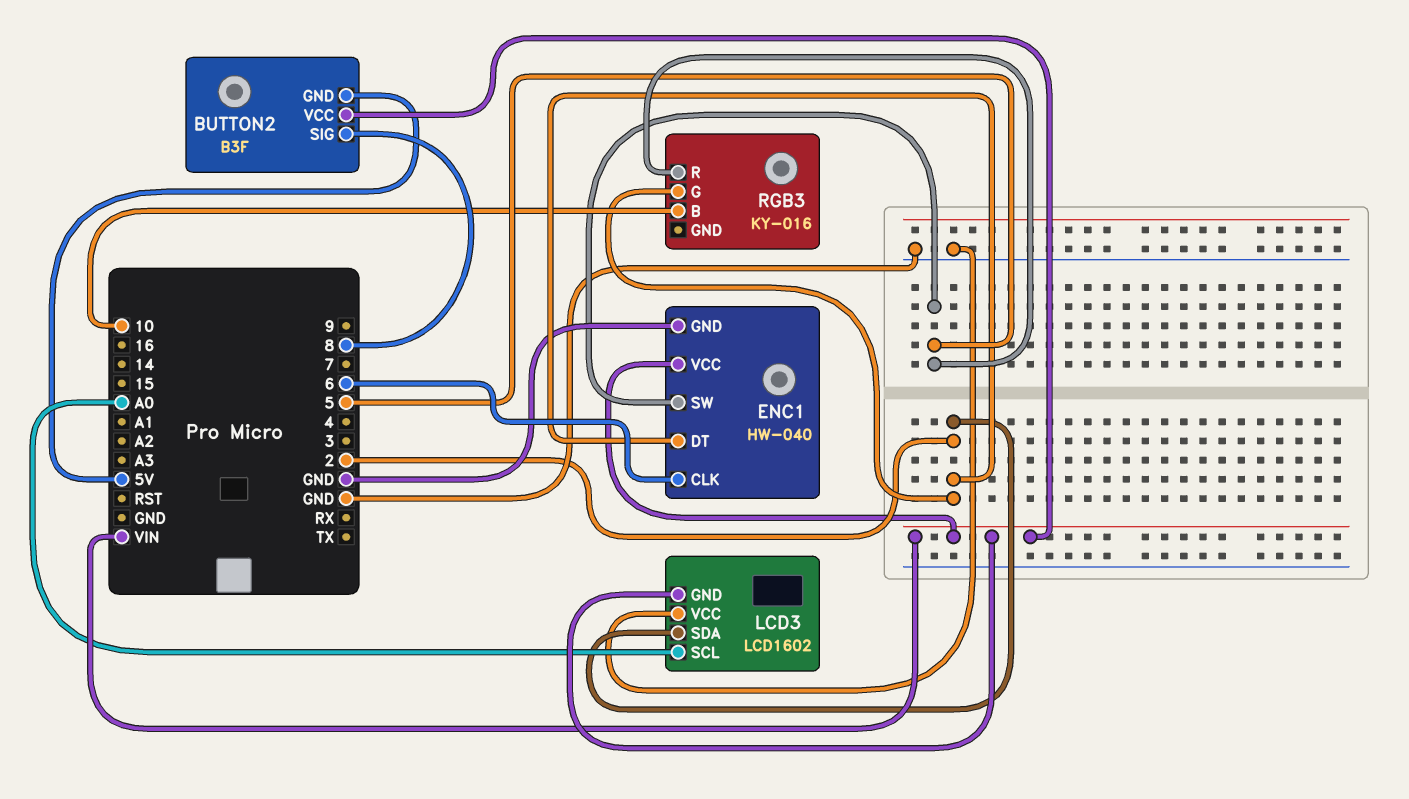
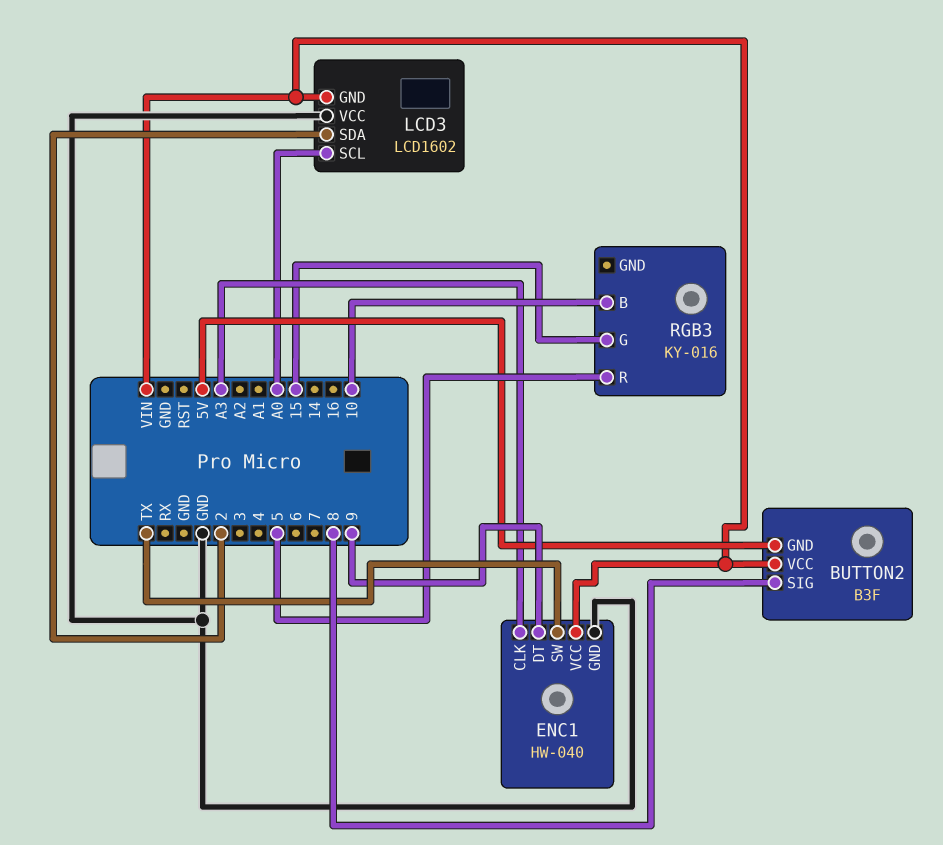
ENC1 pin CLK: 6 -> A3
ENC1 pin DT: 2 -> 9
ENC1 pin SW: 5 -> TX
RGB3 pin G: 2 -> 15

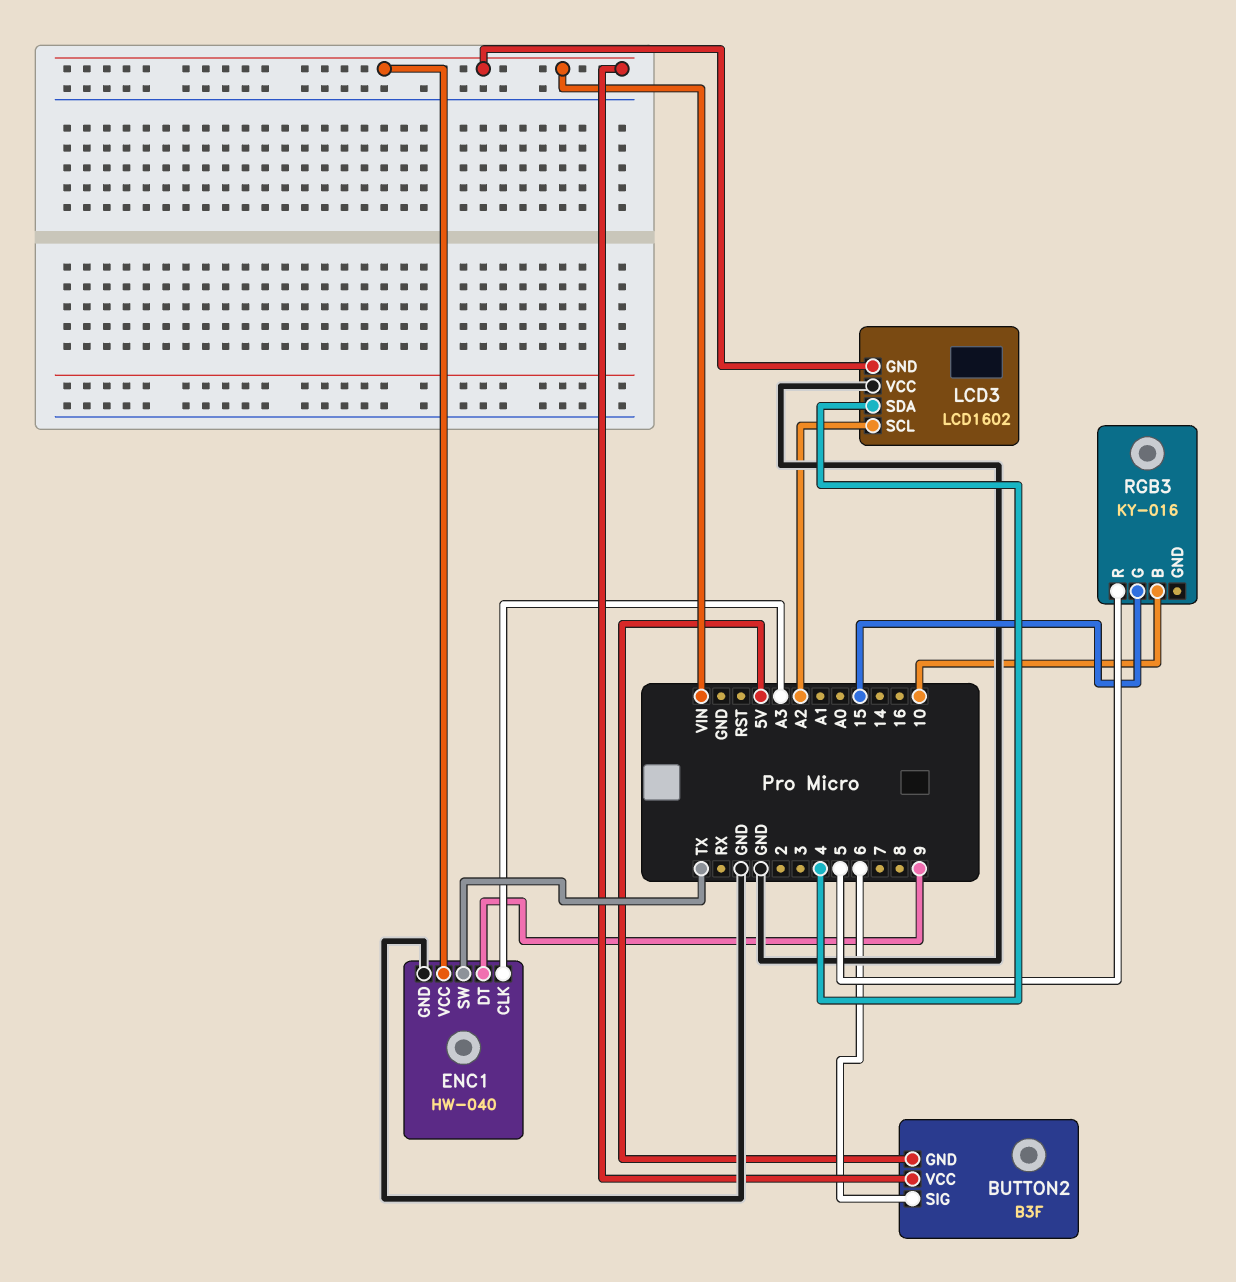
BUTTON2 pin SIG: 8 -> 6
LCD3 pin SCL: A0 -> A2
LCD3 pin SDA: 2 -> 4

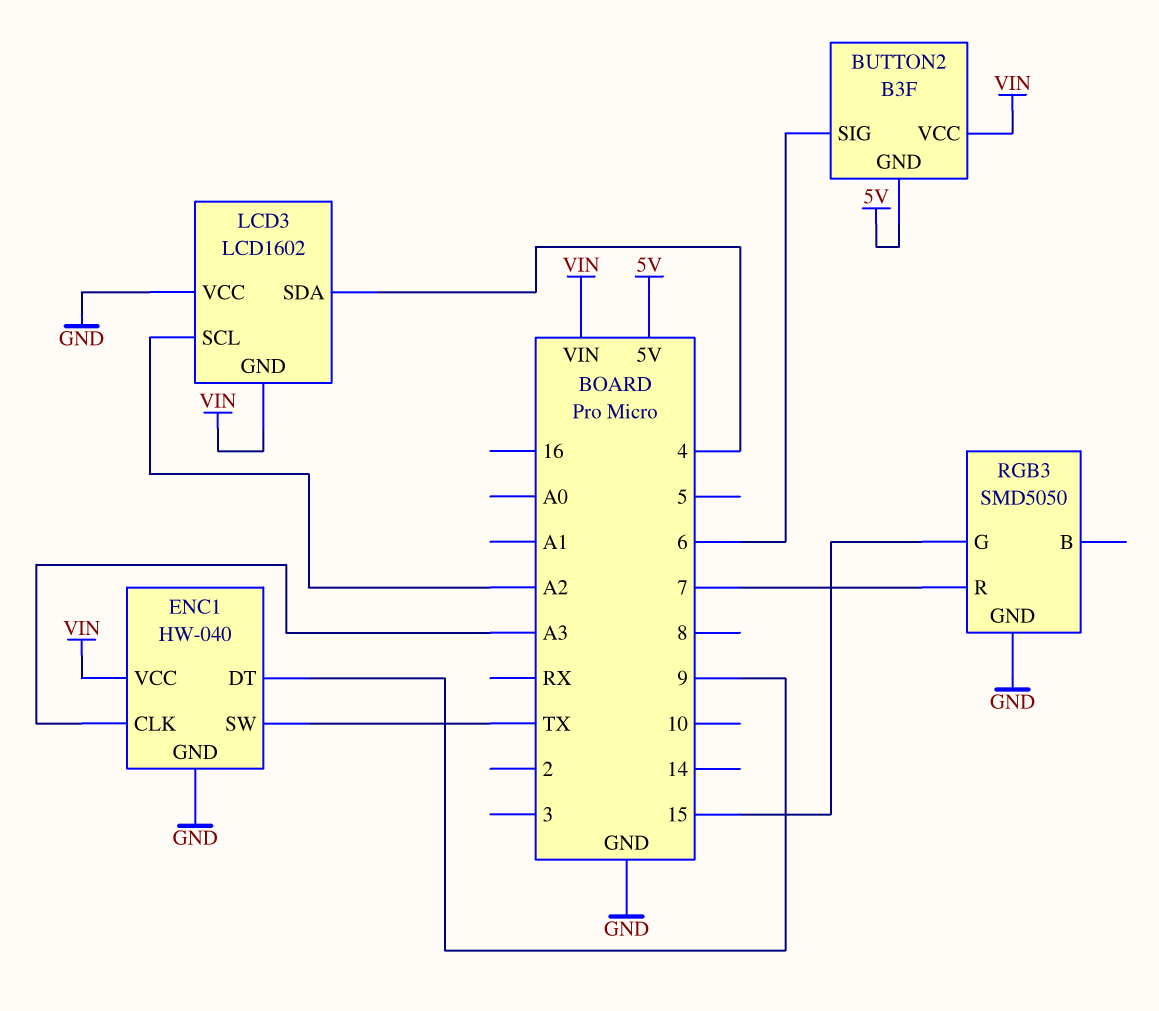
RGB3: KY-016 -> SMD5050
RGB3 pin B: 10 -> none
RGB3 pin GND: none -> GND
RGB3 pin R: 5 -> 7

